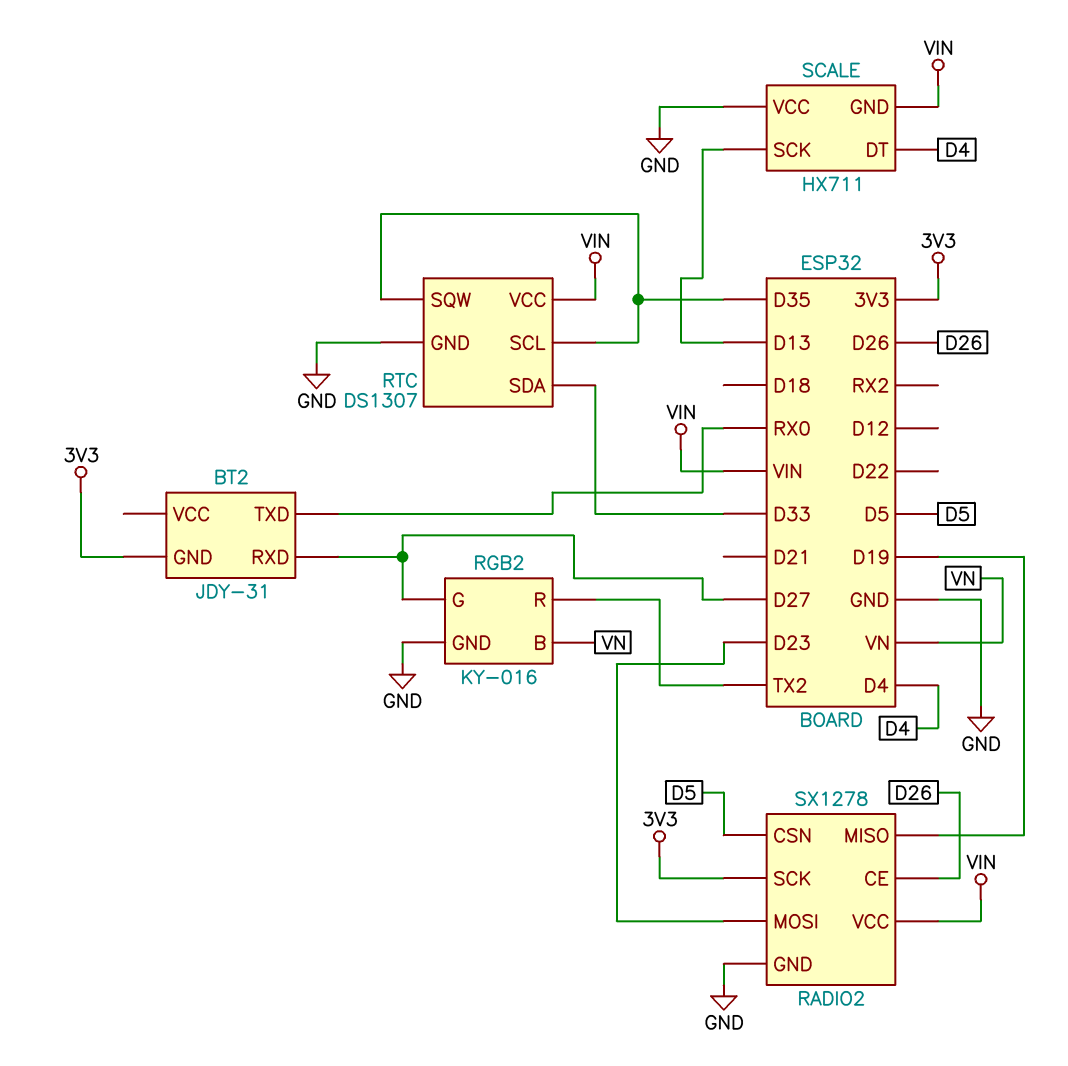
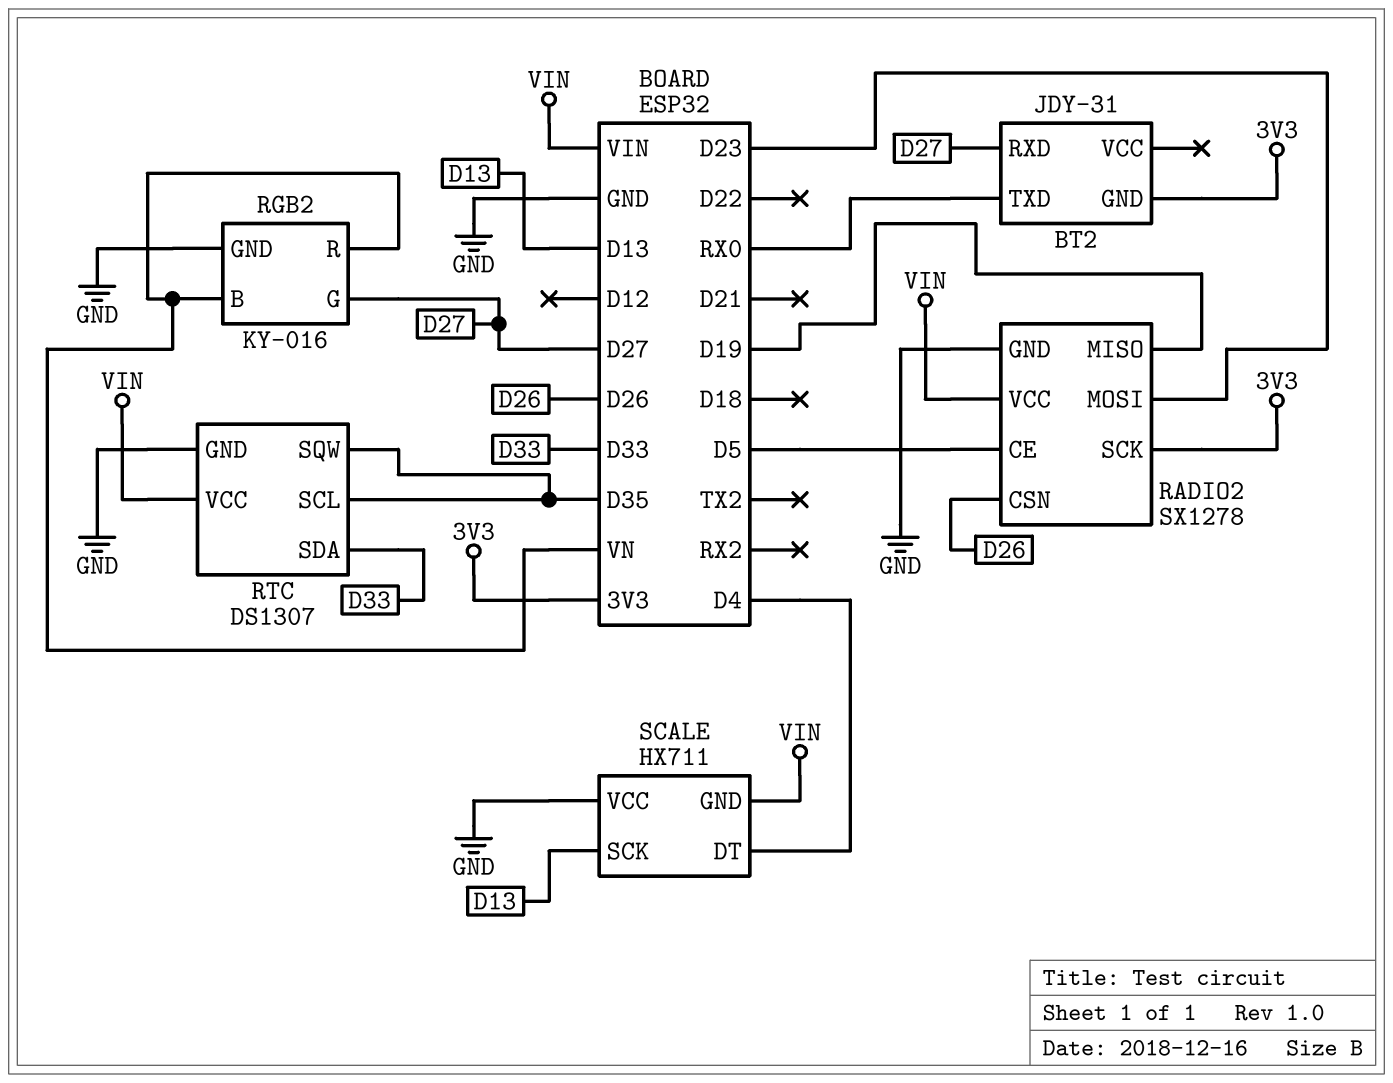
RADIO2 pin CE: D26 -> D5
RADIO2 pin CSN: D5 -> D26
RGB2 pin R: TX2 -> VN

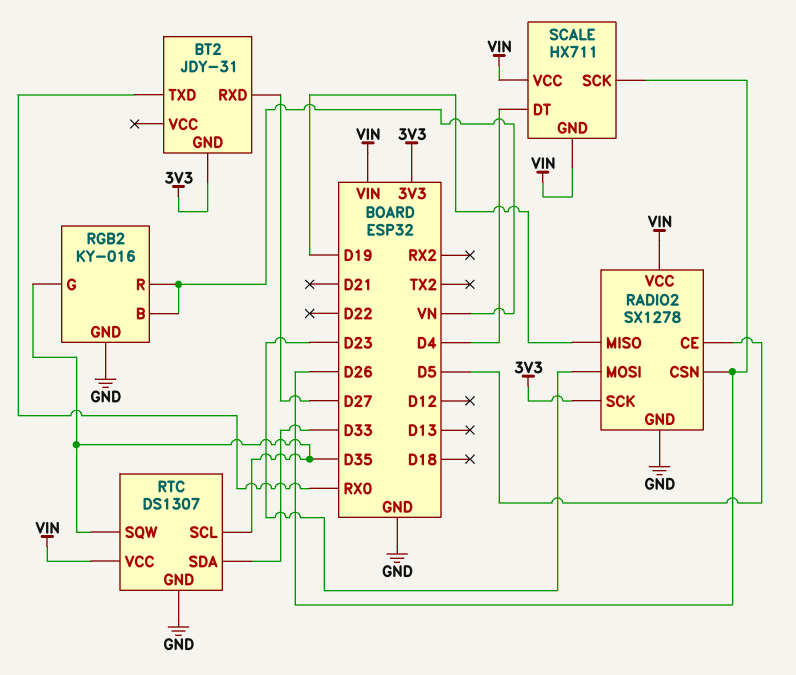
RGB2 pin G: D27 -> D35
SCALE pin SCK: D13 -> D26
SCALE pin VCC: GND -> VIN

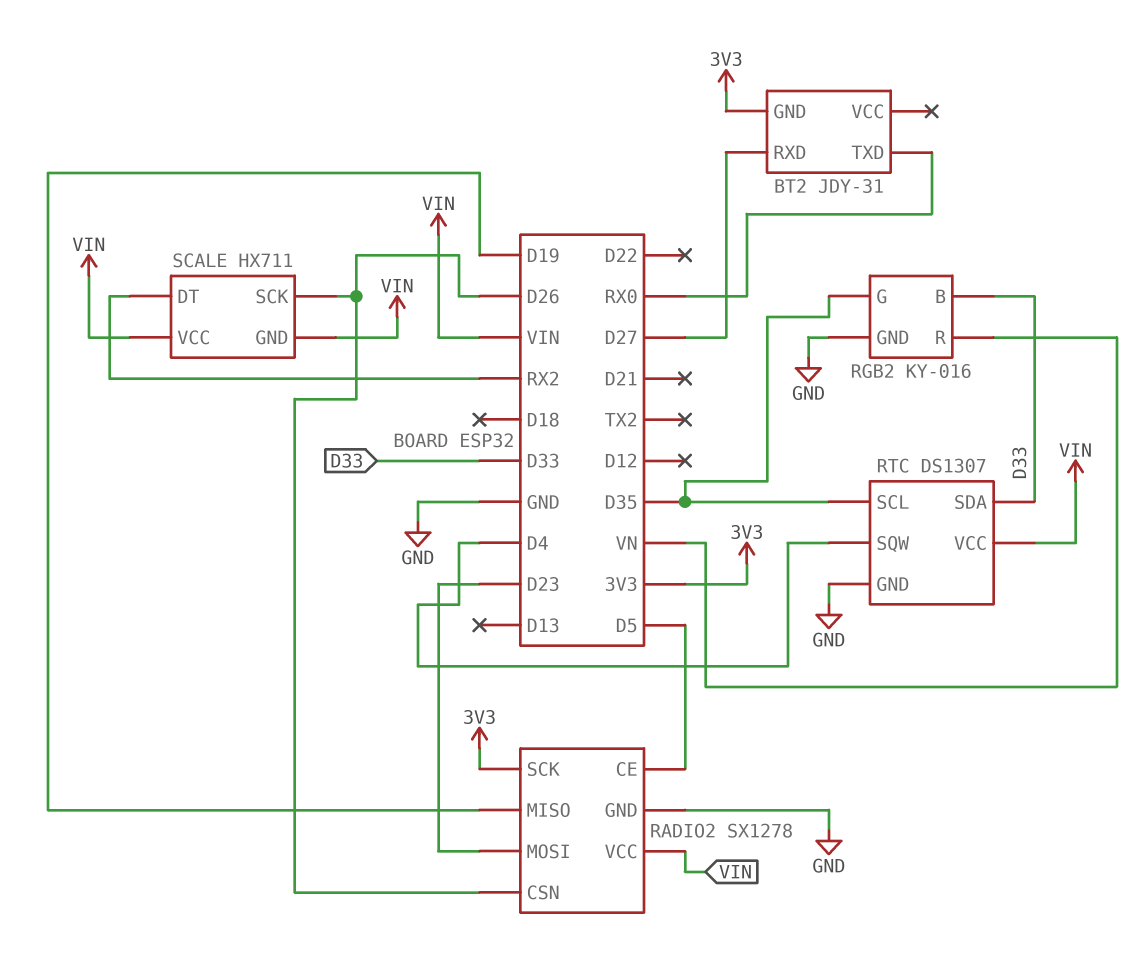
RGB2 pin B: VN -> D33
RTC pin SQW: D35 -> D4
SCALE pin DT: D4 -> RX2

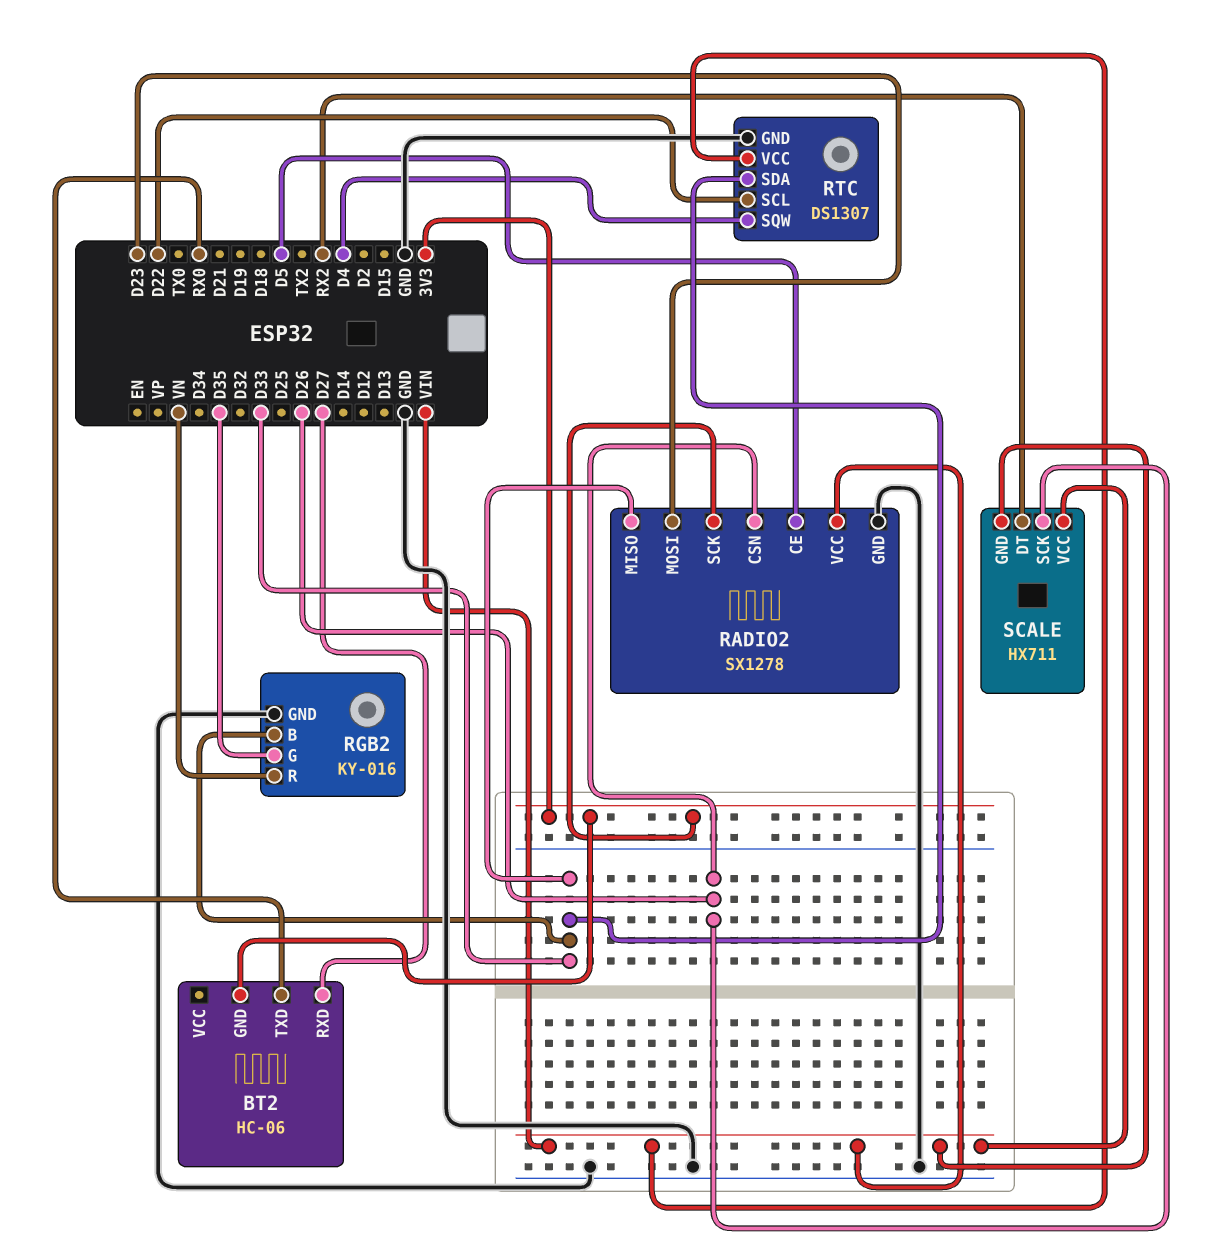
BT2: JDY-31 -> HC-06
RADIO2 pin MISO: D19 -> D33
RTC pin SCL: D35 -> D22

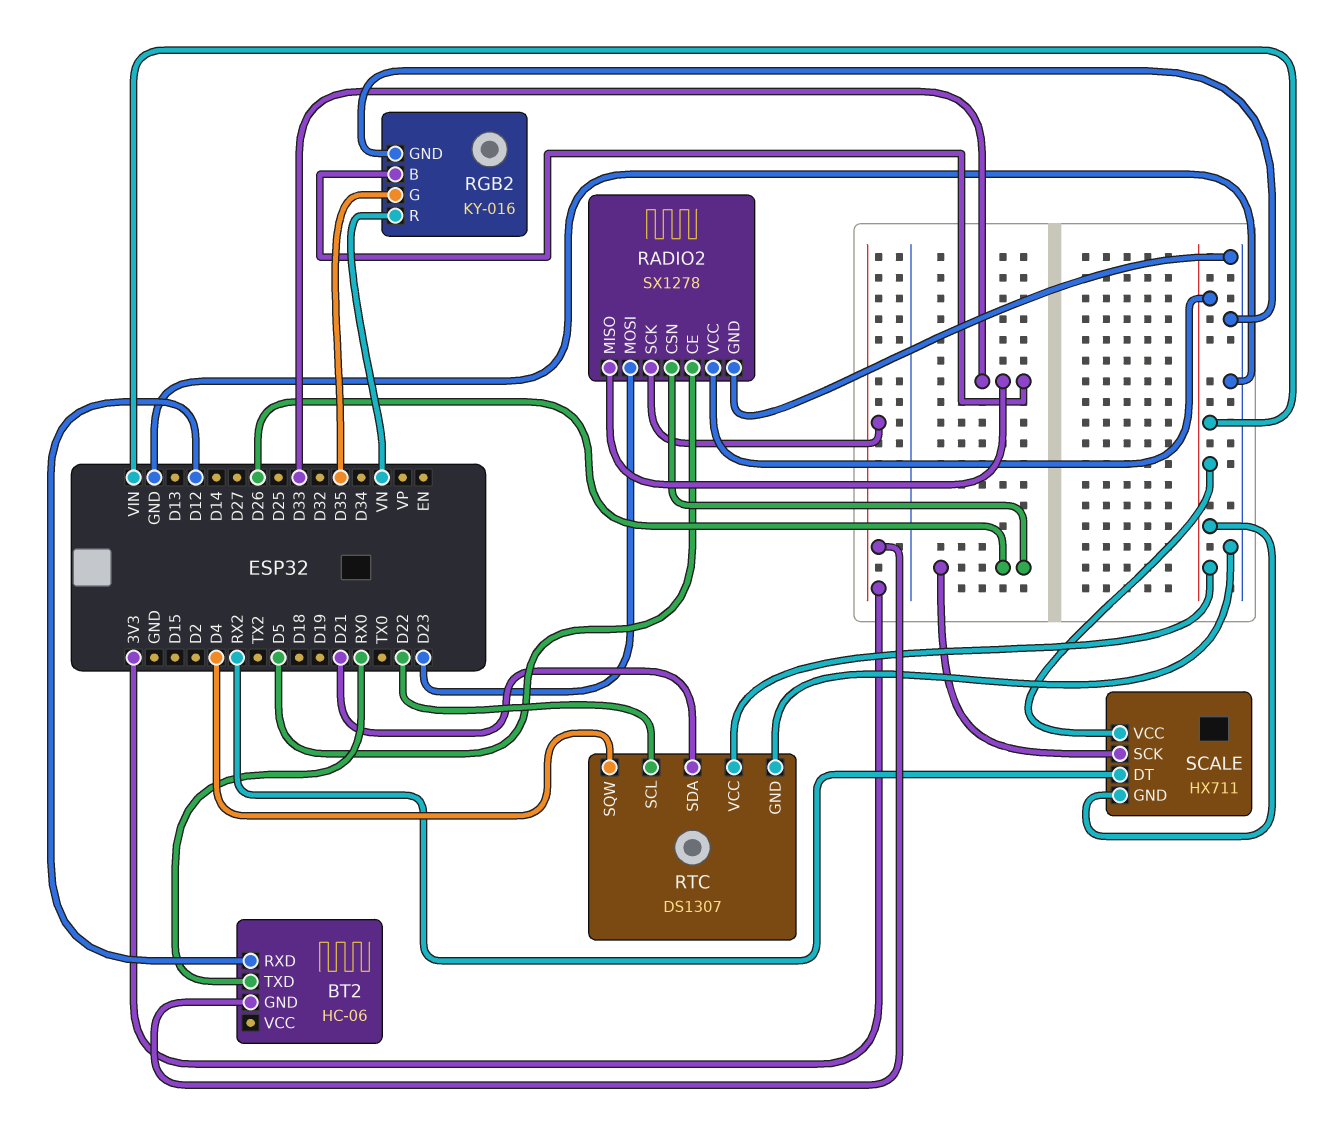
BT2 pin RXD: D27 -> D12
RTC pin SDA: D33 -> D21

